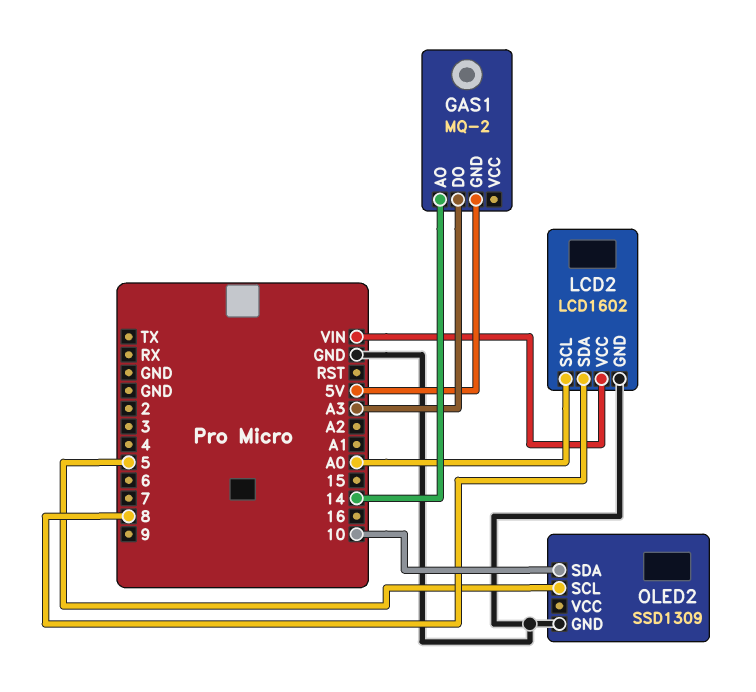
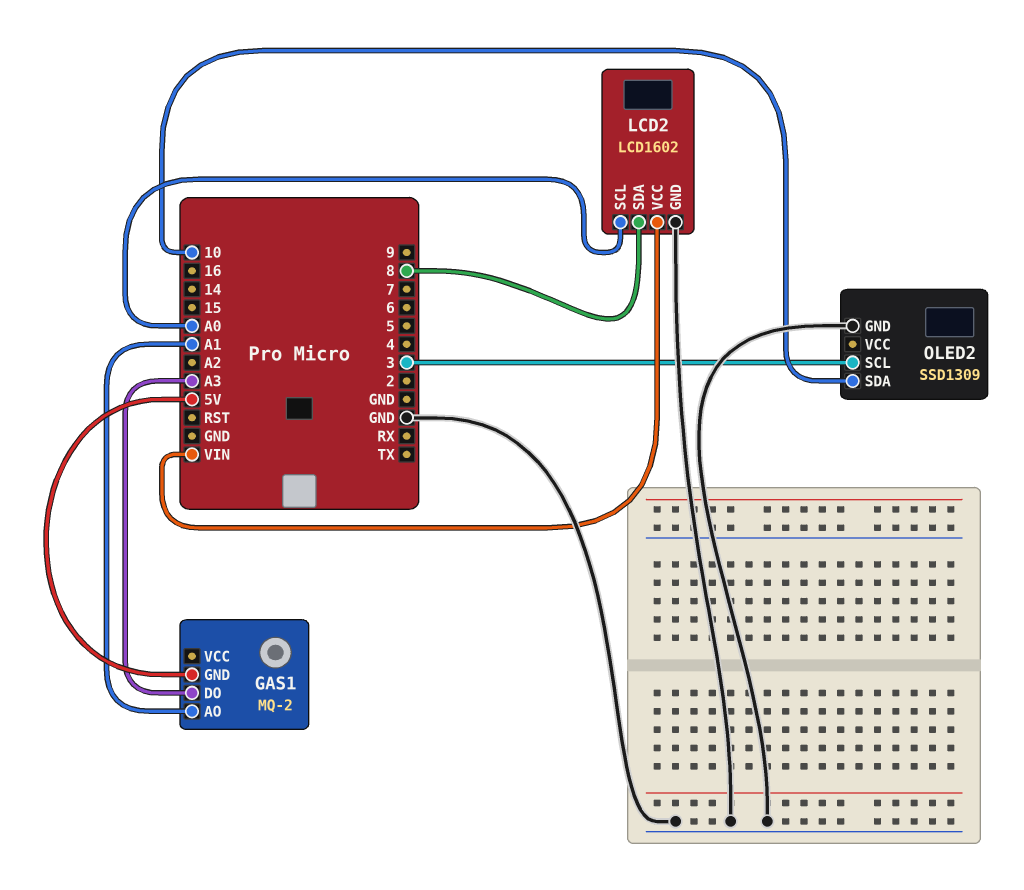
GAS1 pin AO: 14 -> A1
OLED2 pin SCL: 5 -> 3

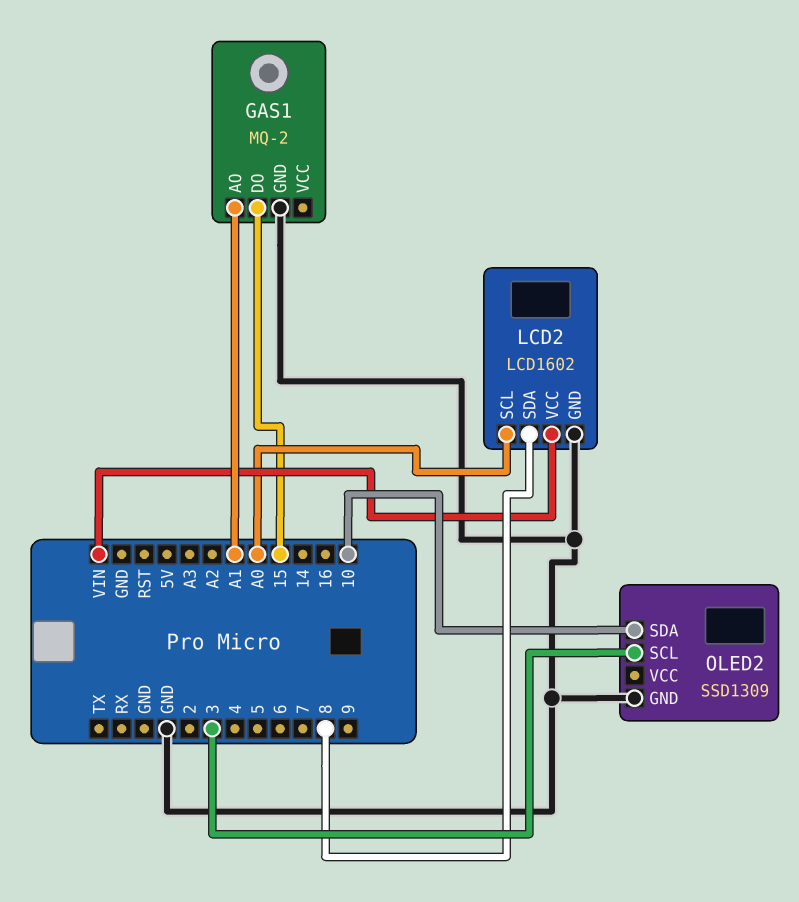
GAS1 pin DO: A3 -> 15
GAS1 pin GND: 5V -> GND

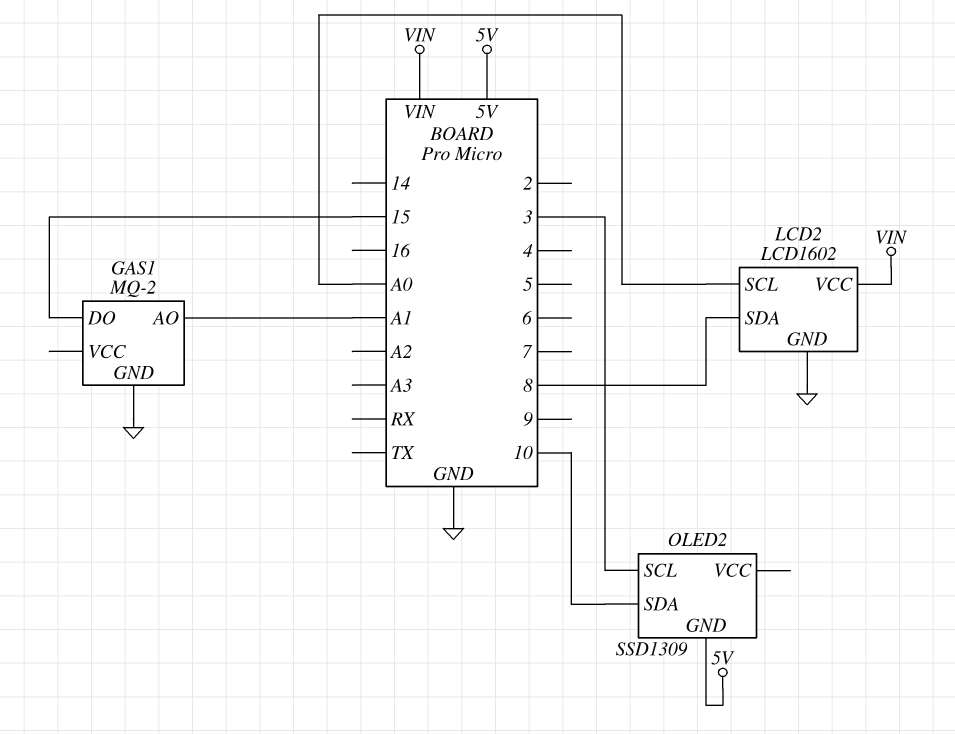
OLED2 pin GND: GND -> 5V

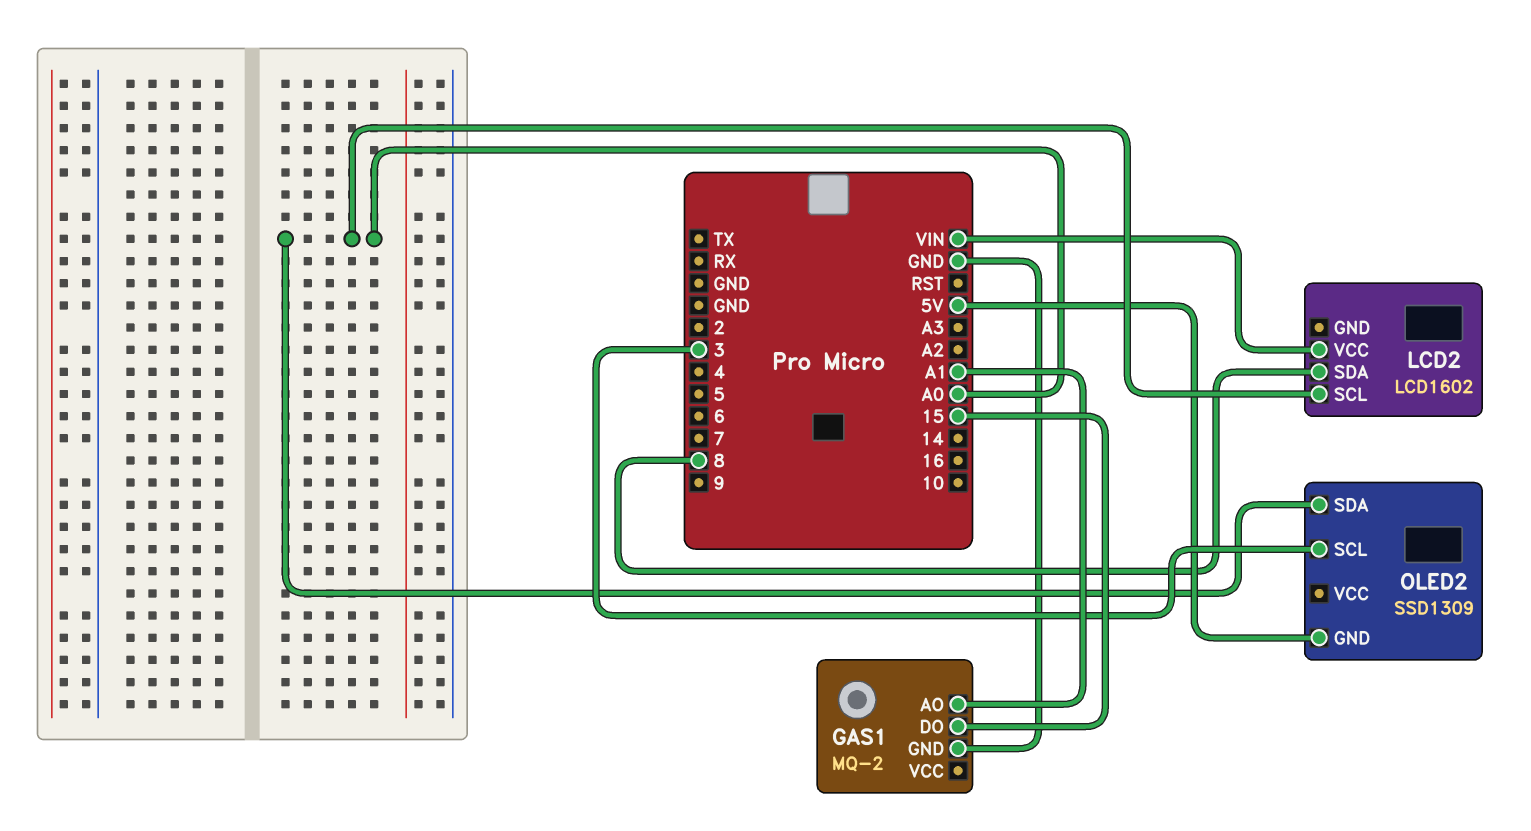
LCD2 pin GND: GND -> none
OLED2 pin SDA: 10 -> A0

